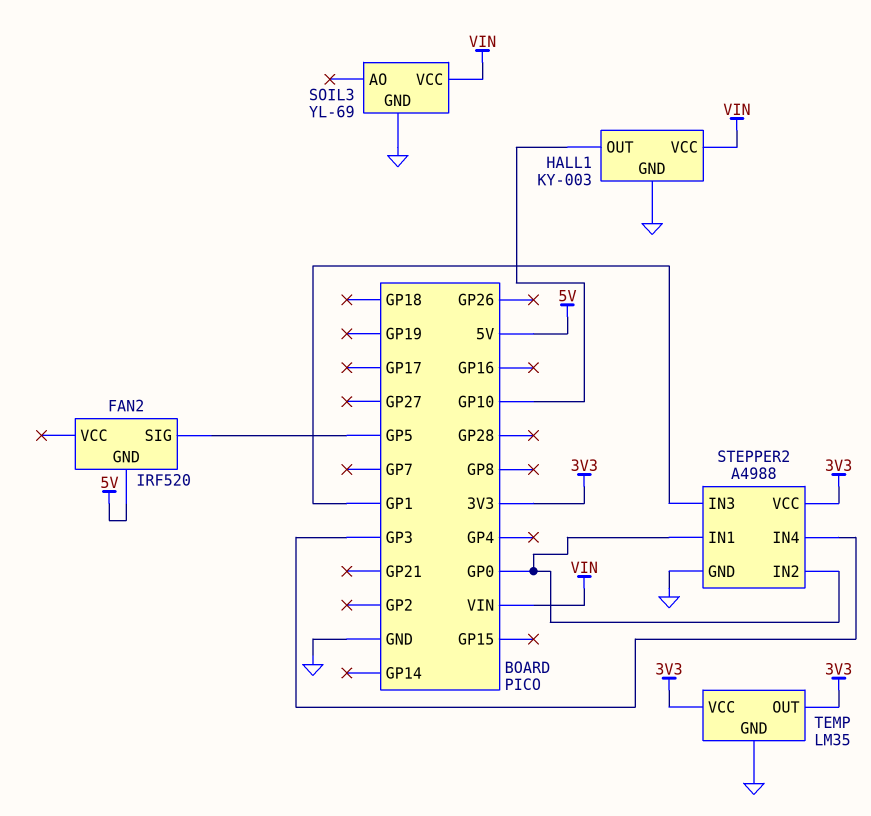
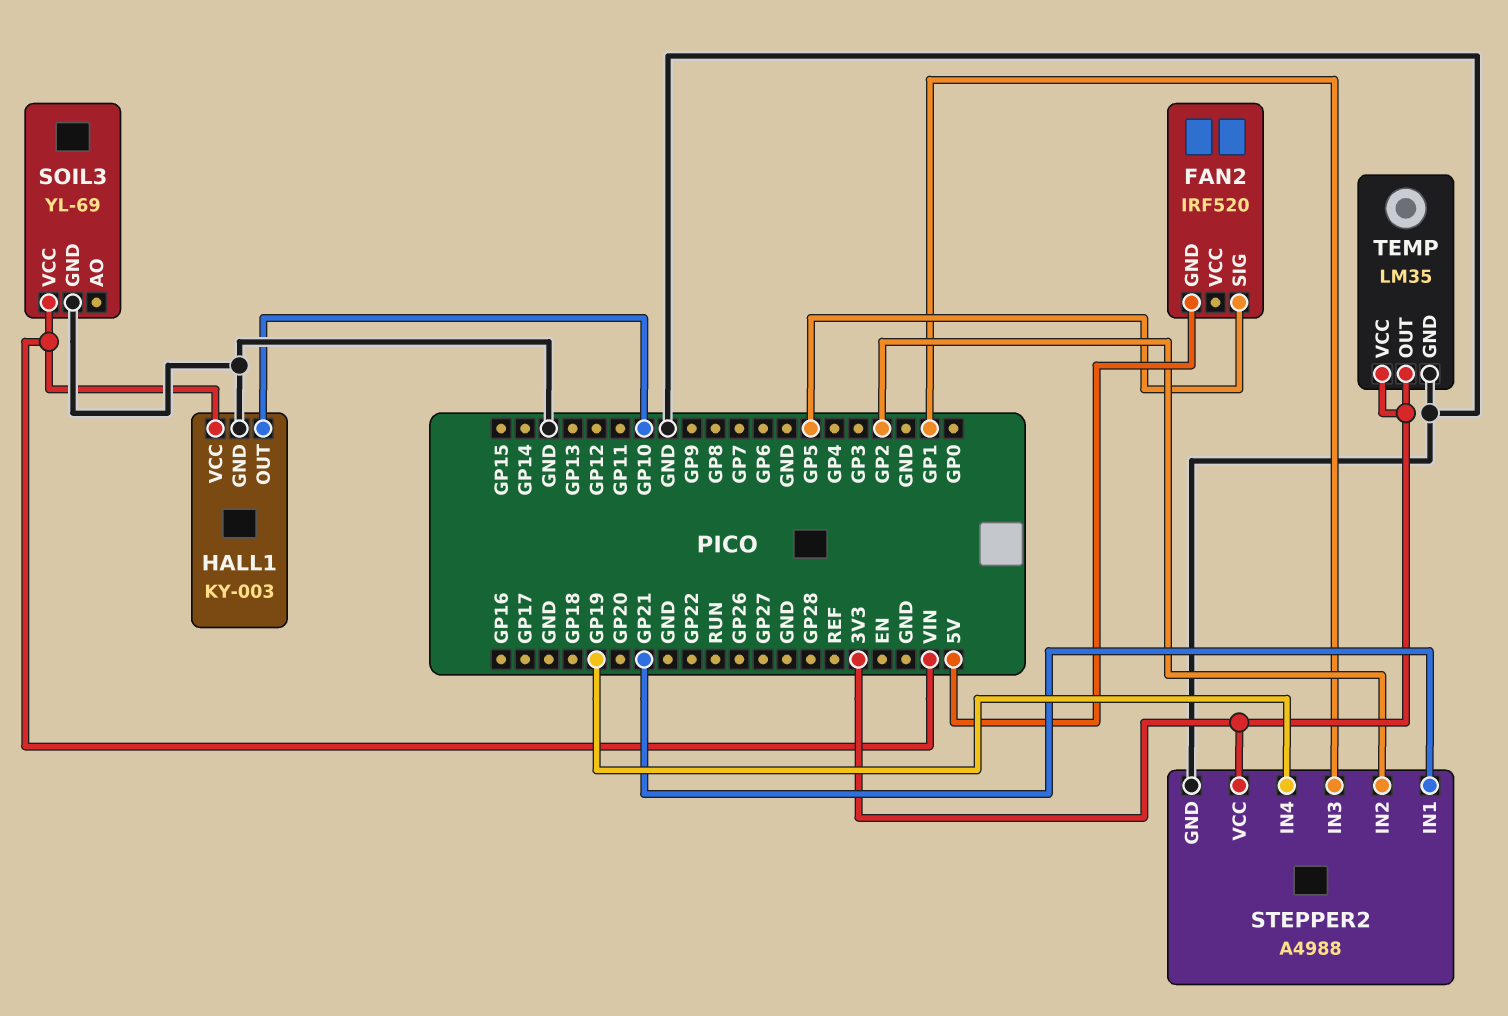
STEPPER2 pin IN1: GP0 -> GP21
STEPPER2 pin IN2: GP0 -> GP2
STEPPER2 pin IN4: GP3 -> GP19

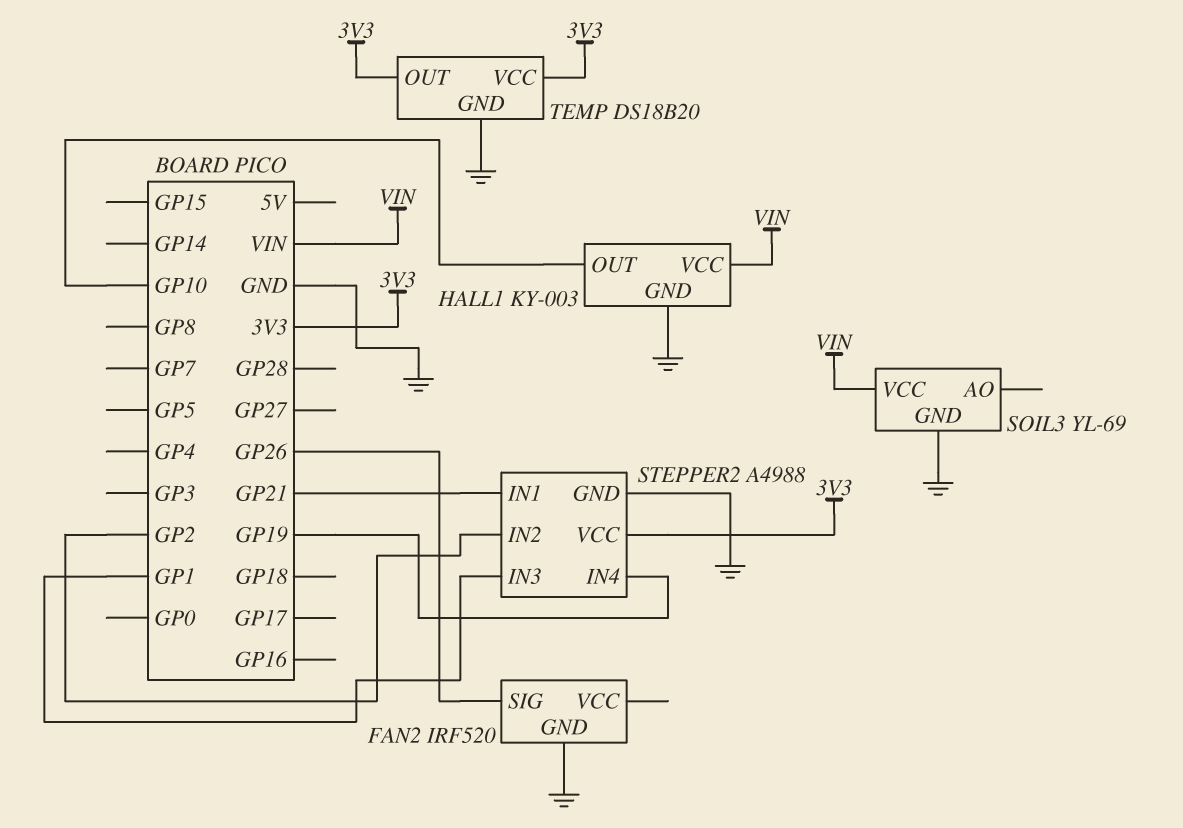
FAN2 pin GND: 5V -> GND
FAN2 pin SIG: GP5 -> GP26
TEMP: LM35 -> DS18B20

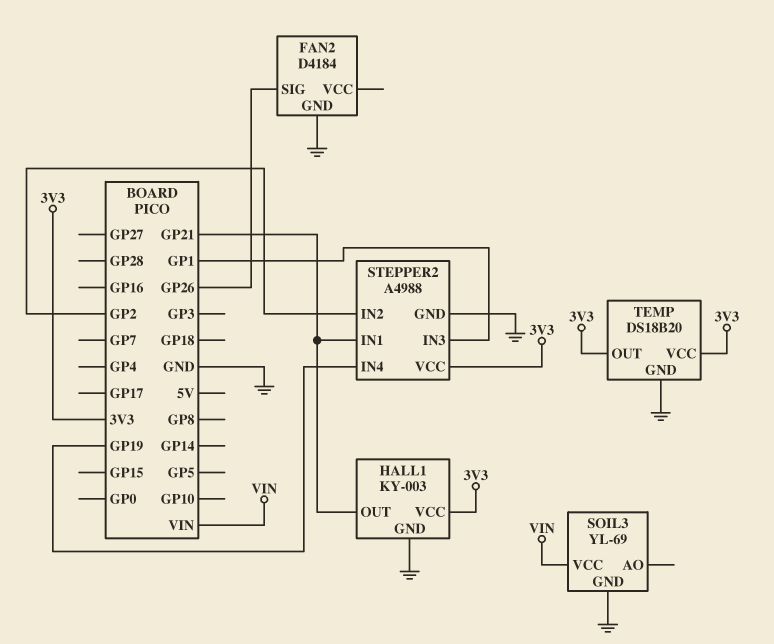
FAN2: IRF520 -> D4184
HALL1 pin OUT: GP10 -> GP21
HALL1 pin VCC: VIN -> 3V3

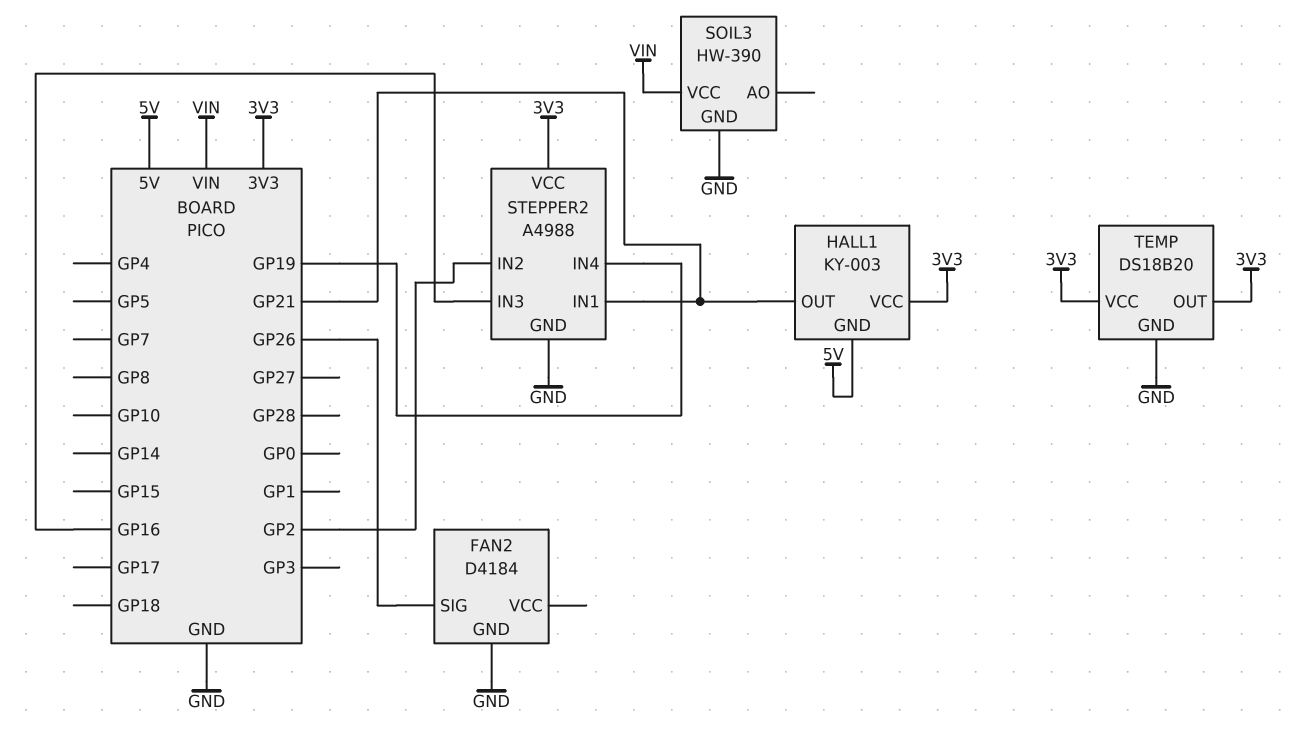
HALL1 pin GND: GND -> 5V
SOIL3: YL-69 -> HW-390
STEPPER2 pin IN3: GP1 -> GP16

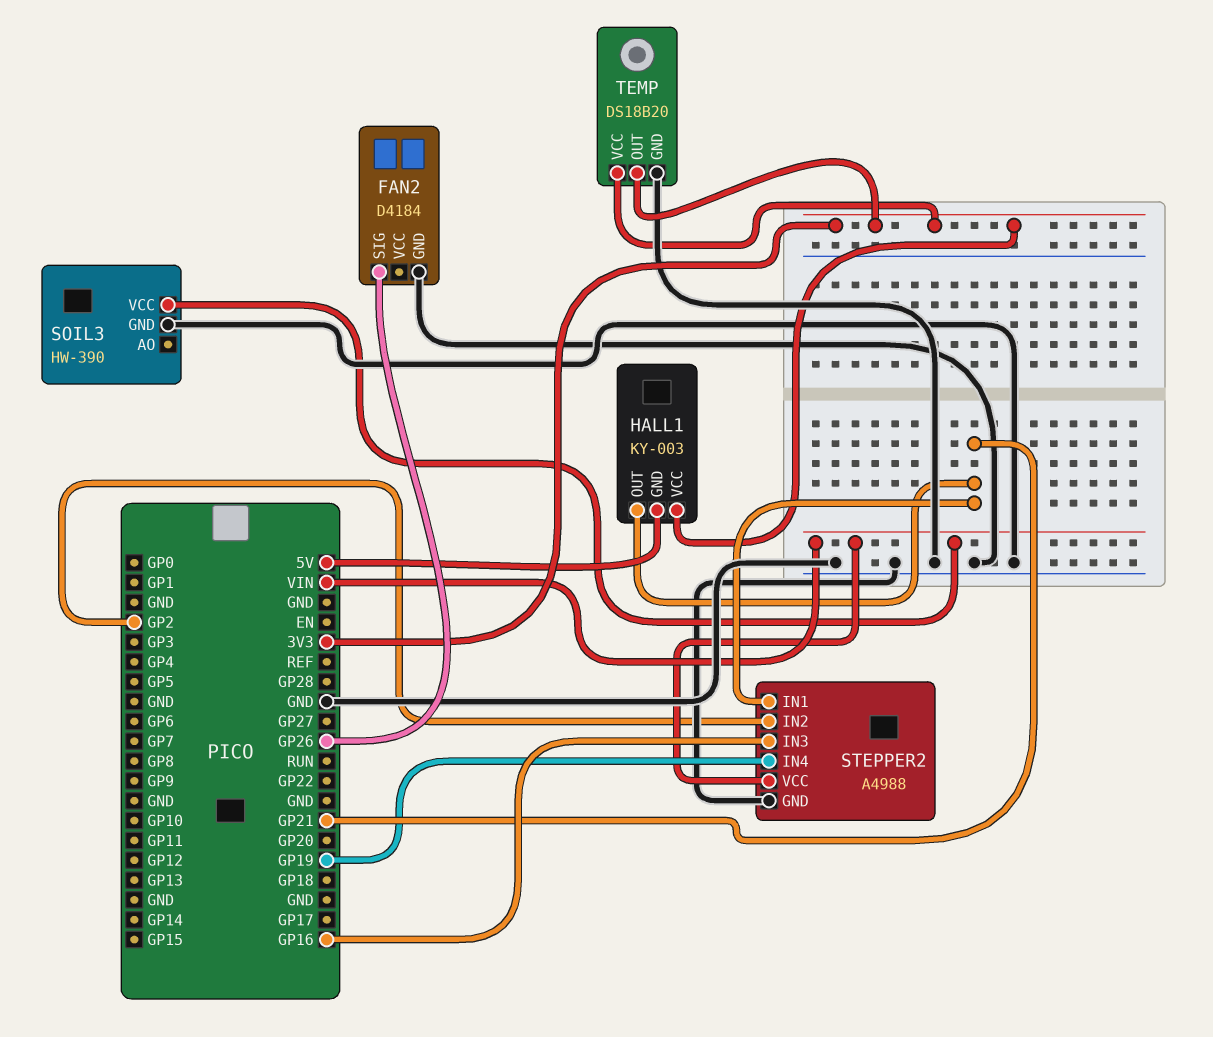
STEPPER2 pin VCC: 3V3 -> VIN

